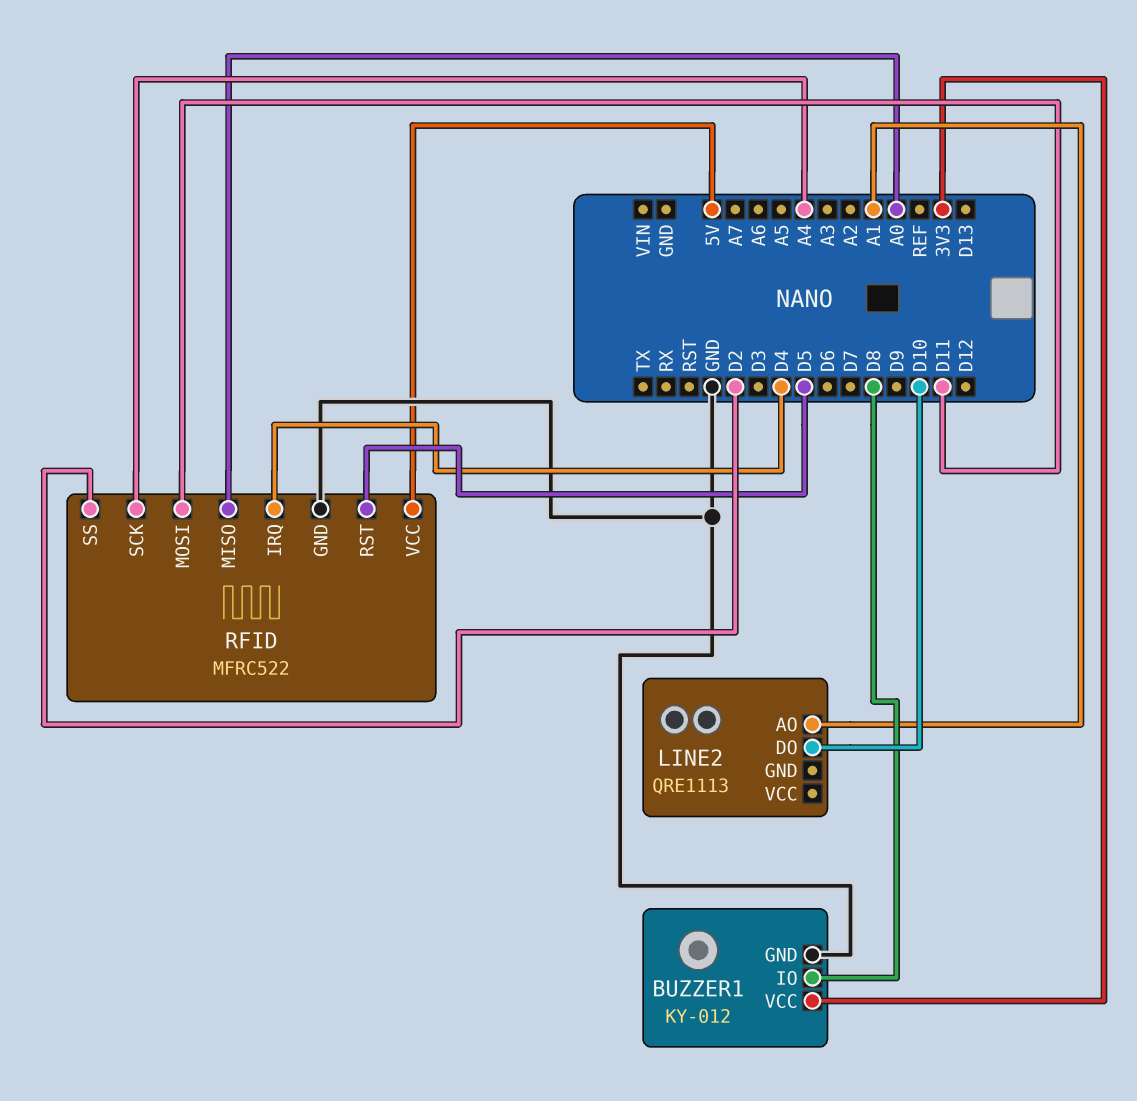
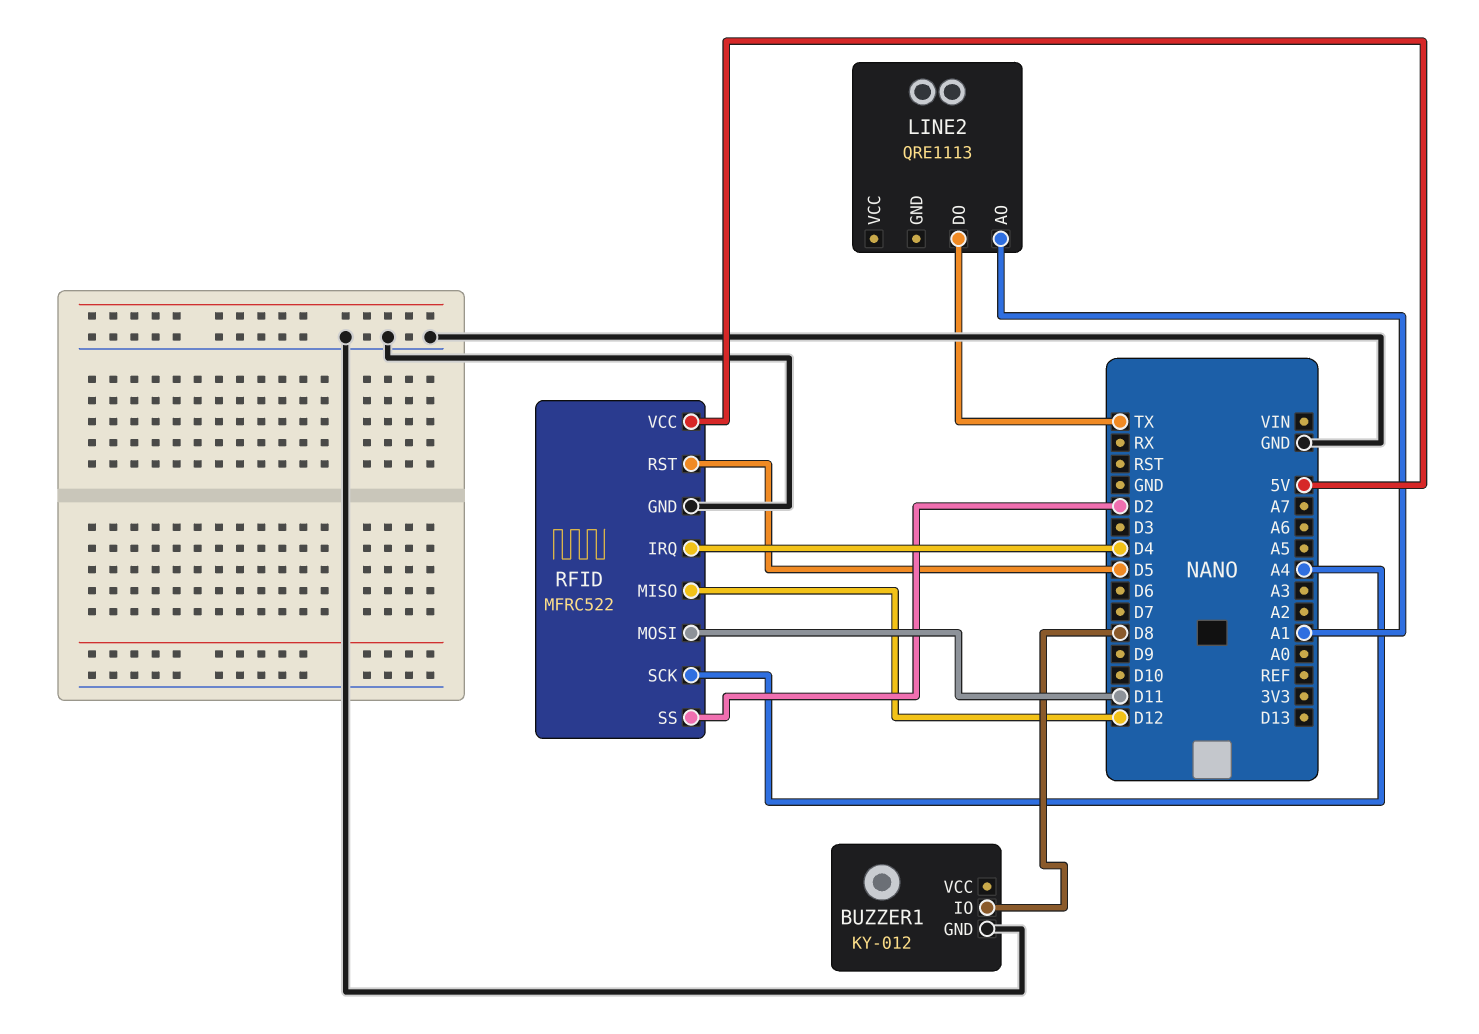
BUZZER1 pin VCC: 3V3 -> none
LINE2 pin DO: D10 -> TX
RFID pin MISO: A0 -> D12

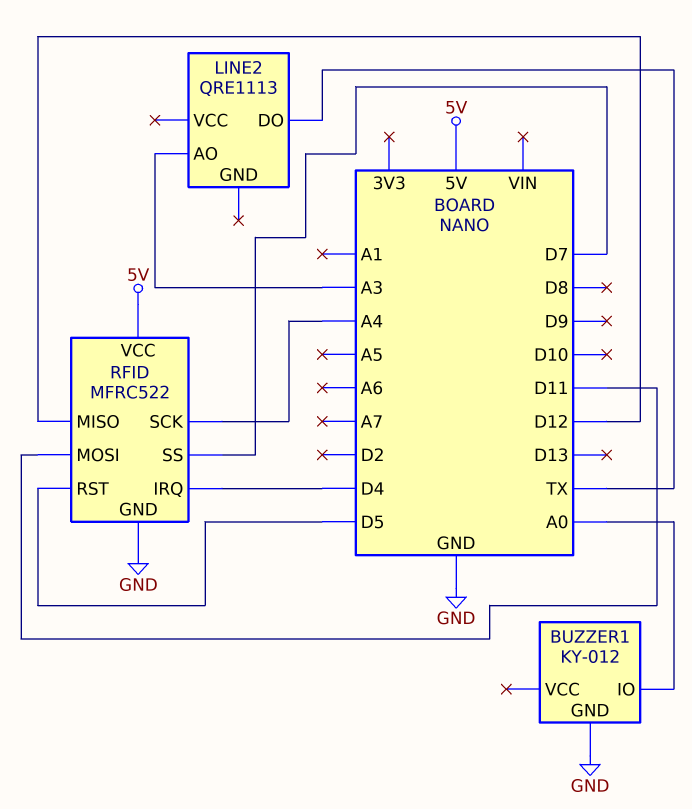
BUZZER1 pin IO: D8 -> A0
LINE2 pin AO: A1 -> A3
RFID pin SS: D2 -> D7

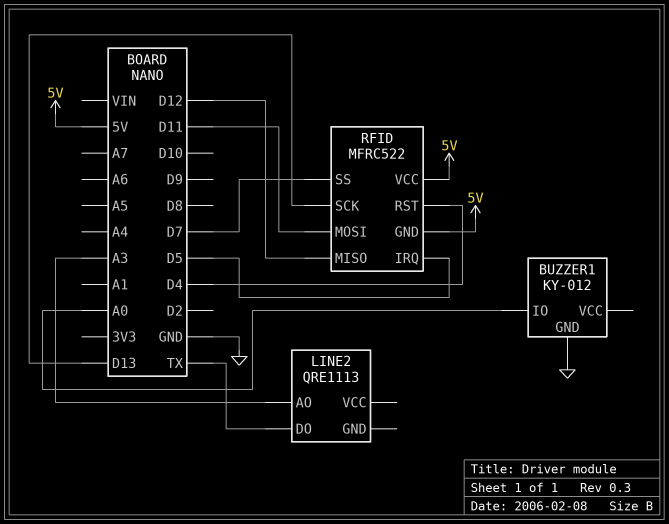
RFID pin GND: GND -> 5V
RFID pin IRQ: D4 -> D5
RFID pin RST: D5 -> D4
RFID pin SCK: A4 -> D13

